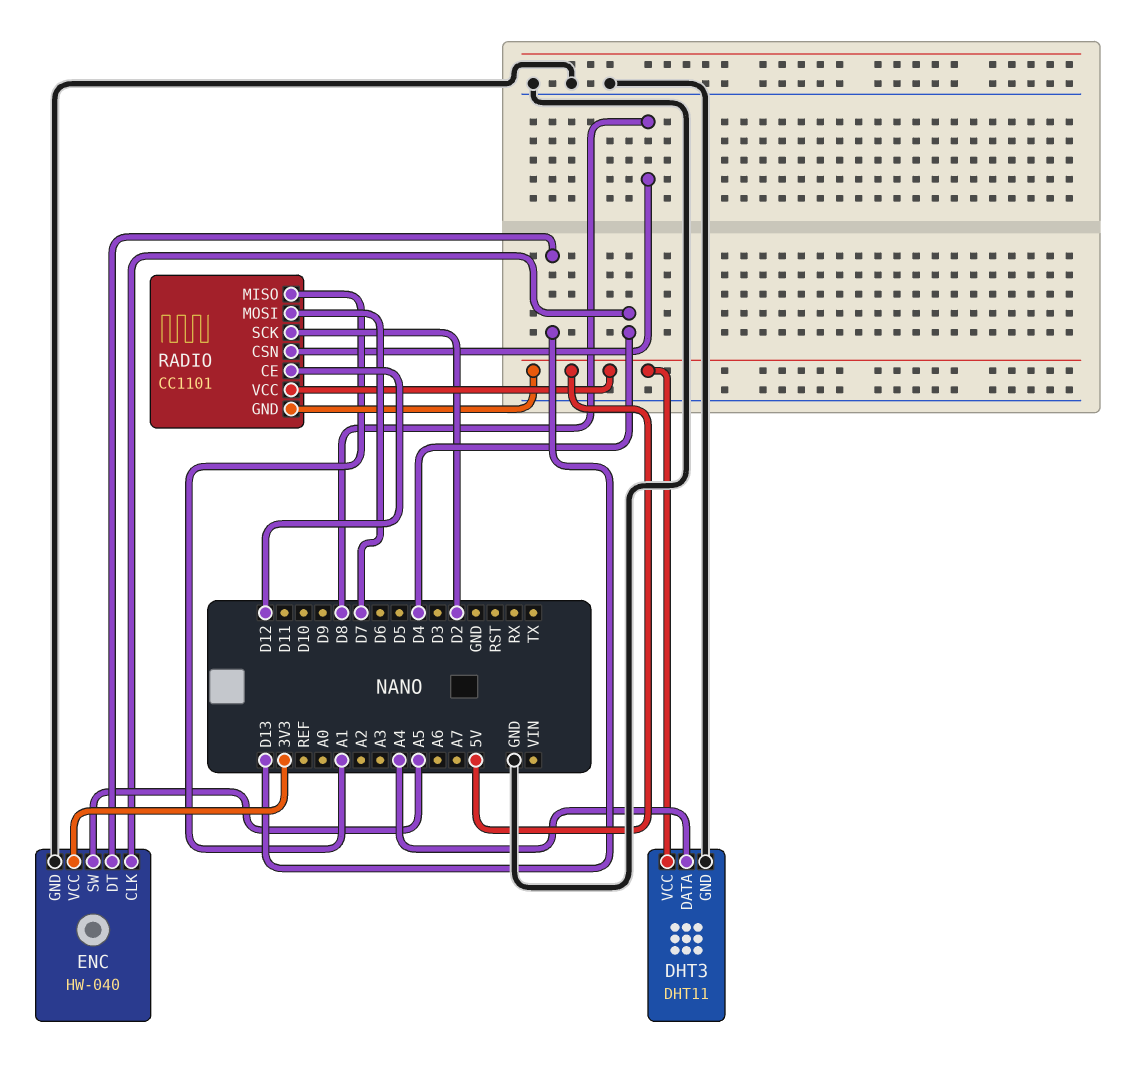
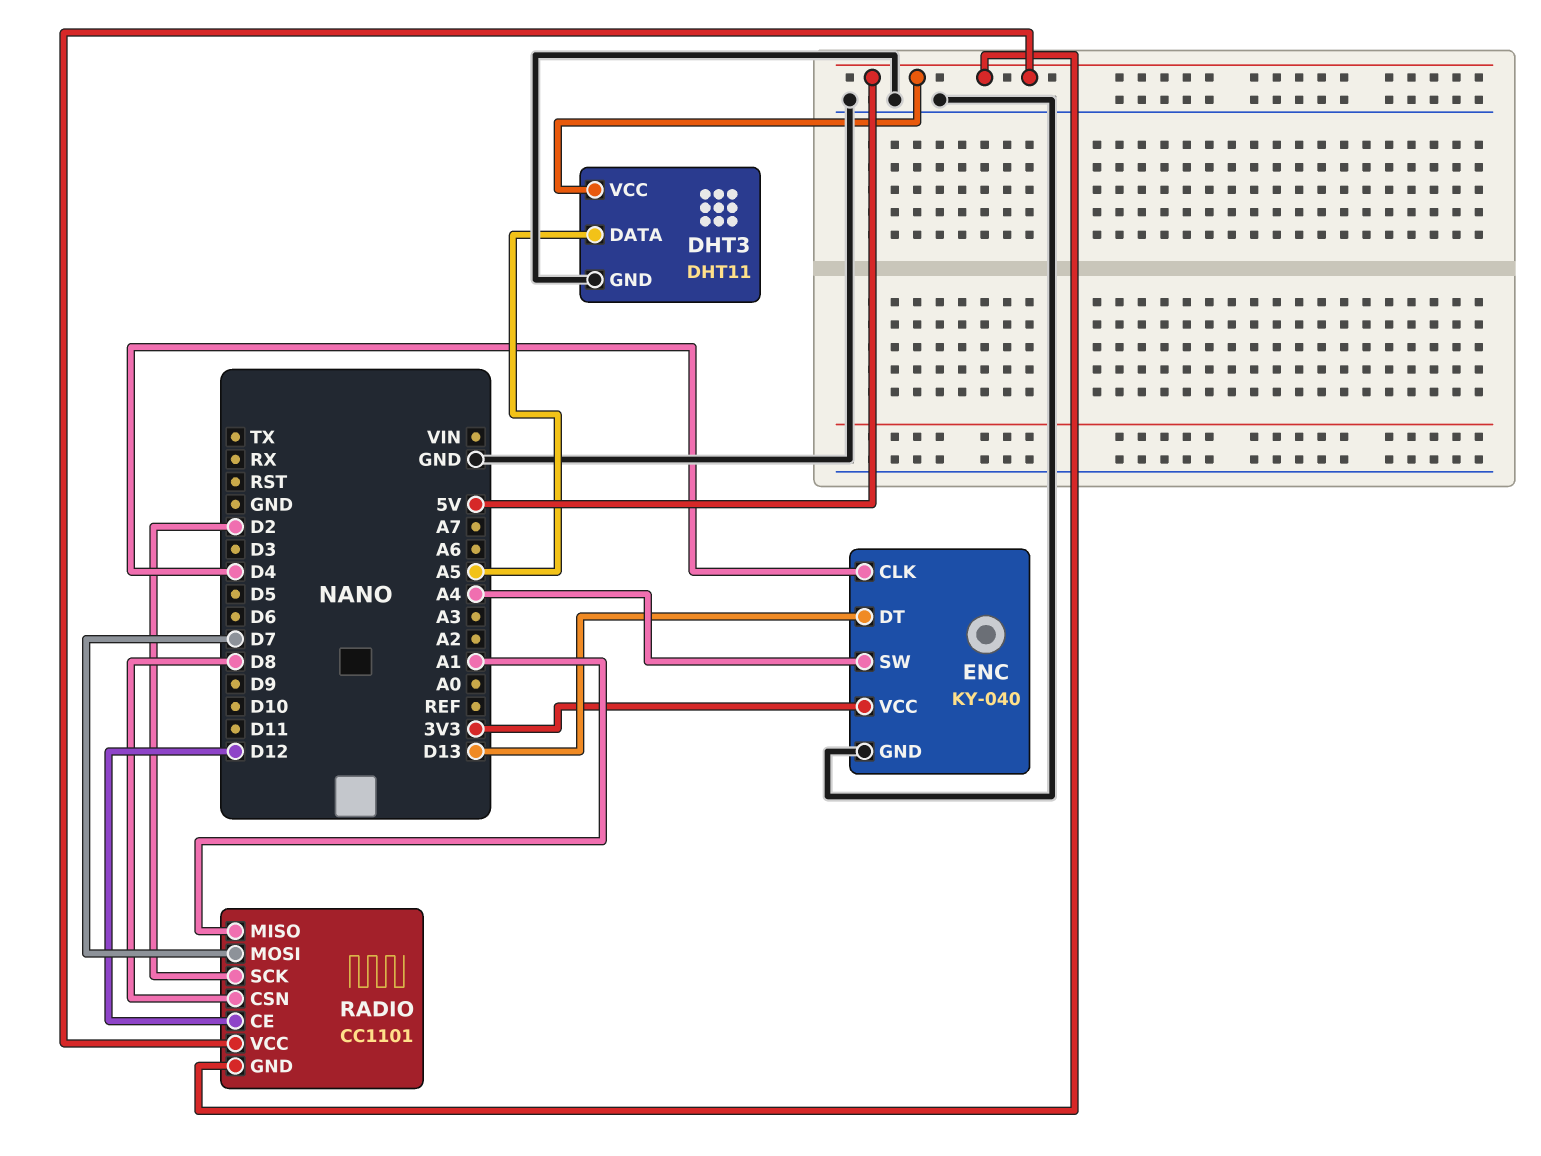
DHT3 pin DATA: A4 -> A5
ENC: HW-040 -> KY-040
ENC pin SW: A5 -> A4

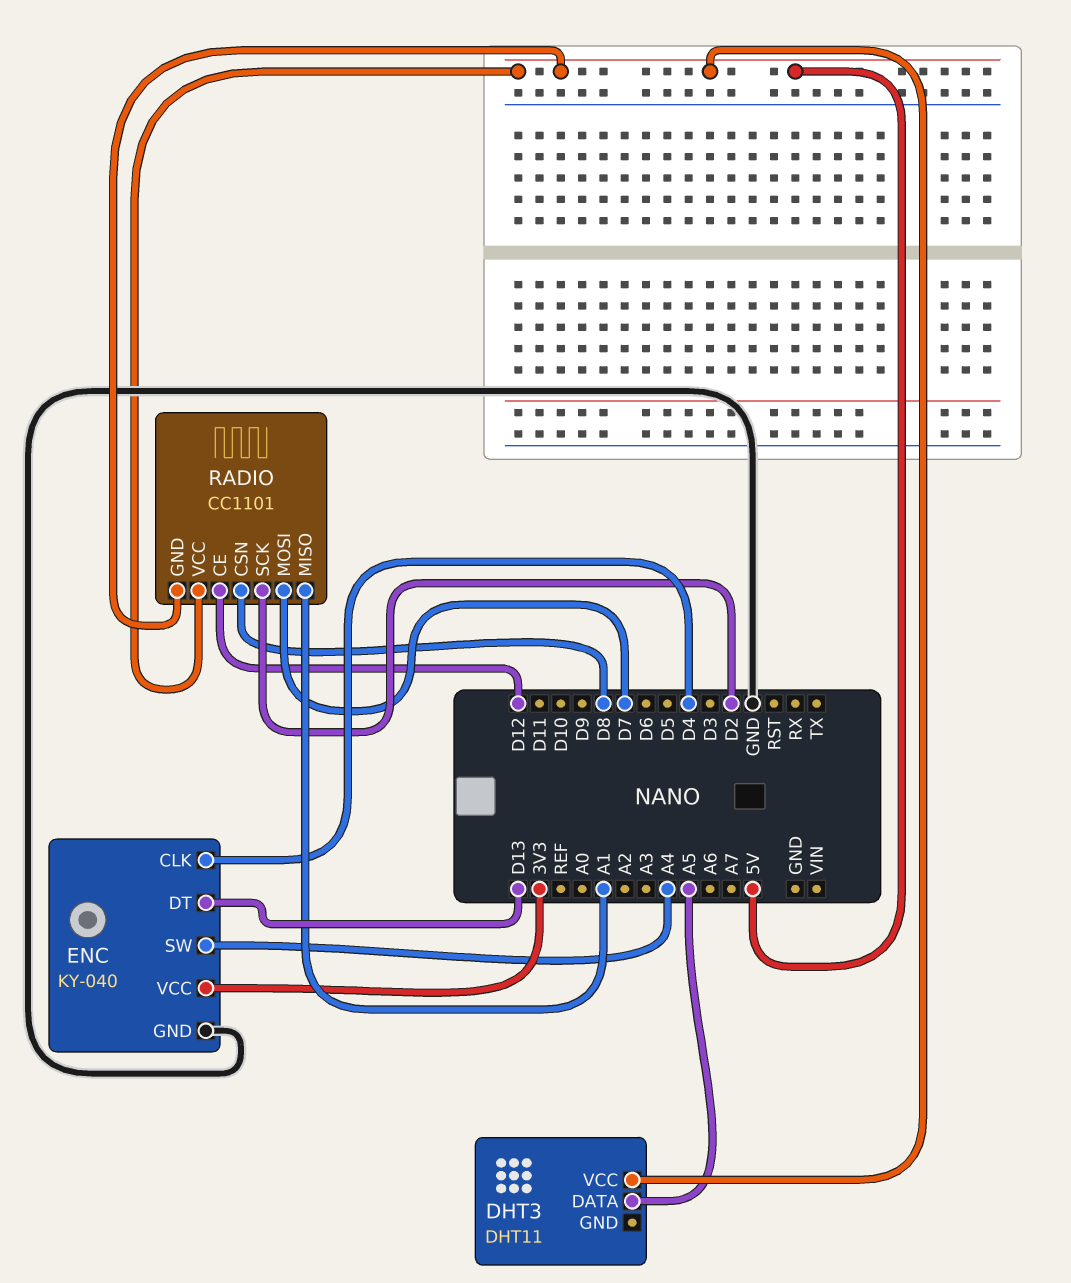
DHT3 pin GND: GND -> none

